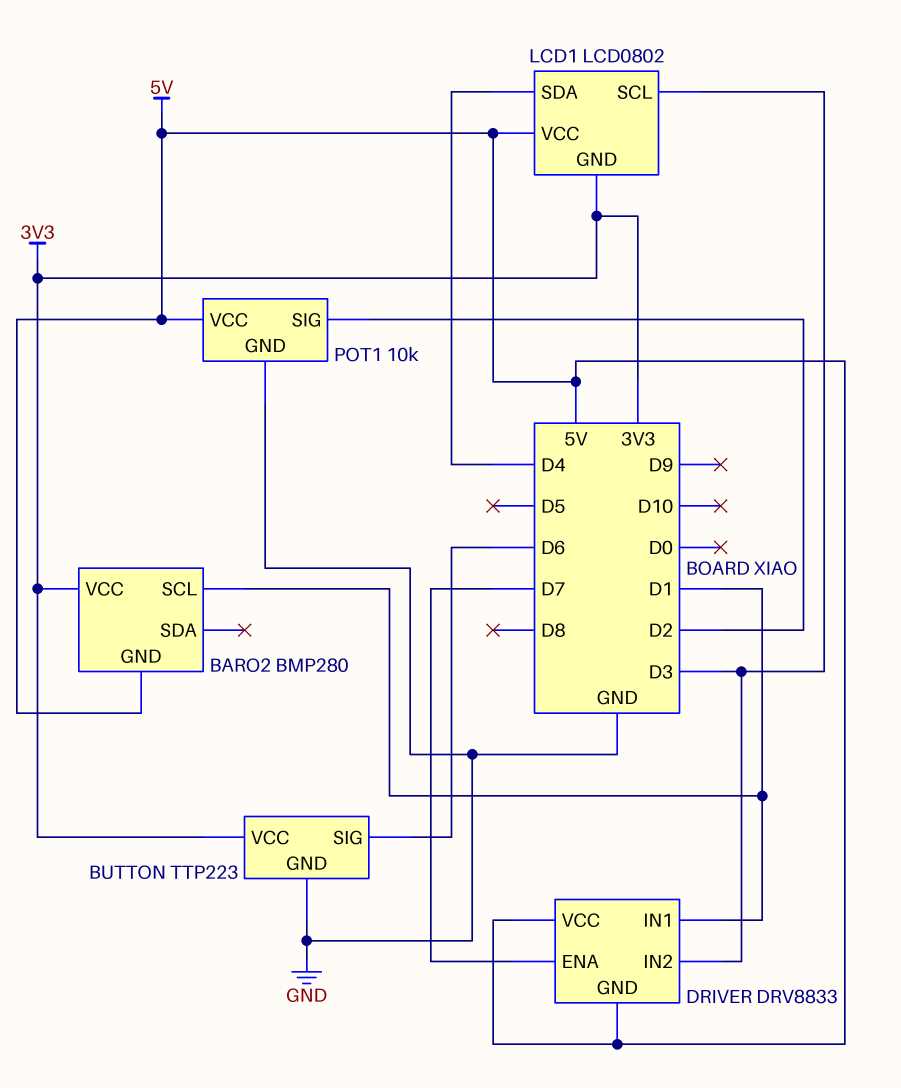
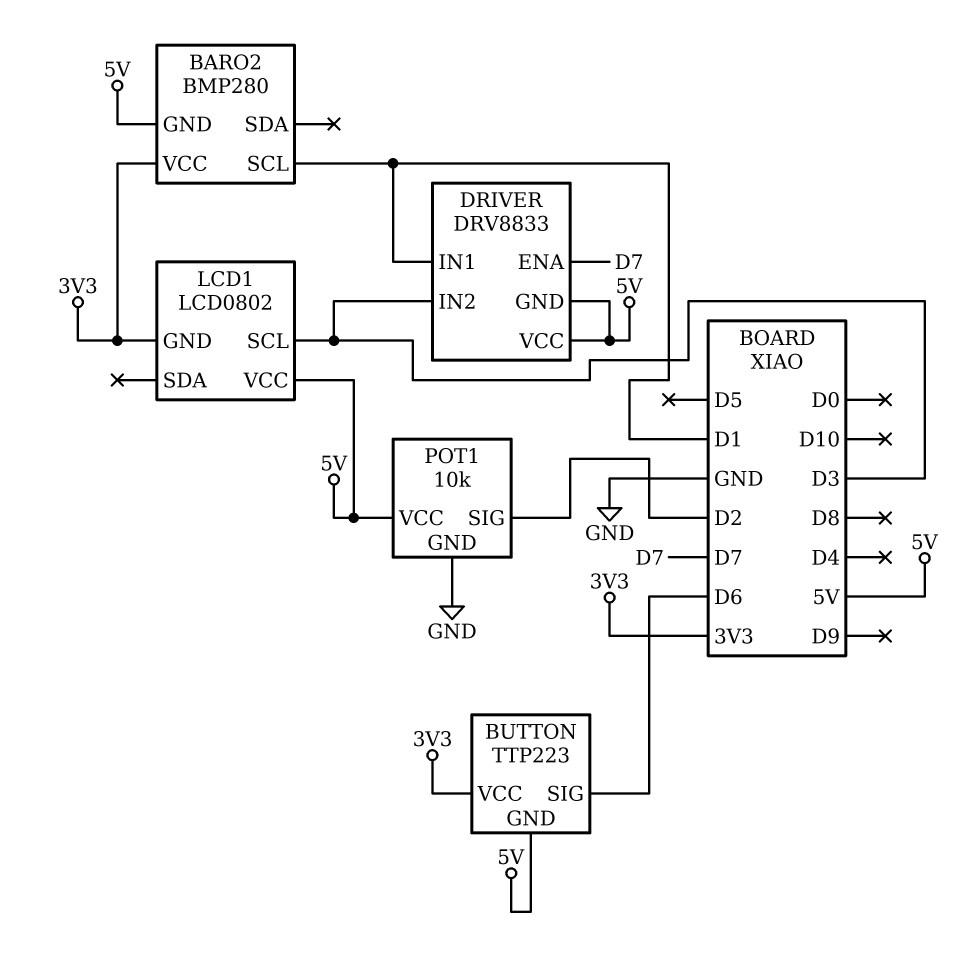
BUTTON pin GND: GND -> 5V
LCD1 pin SDA: D4 -> none

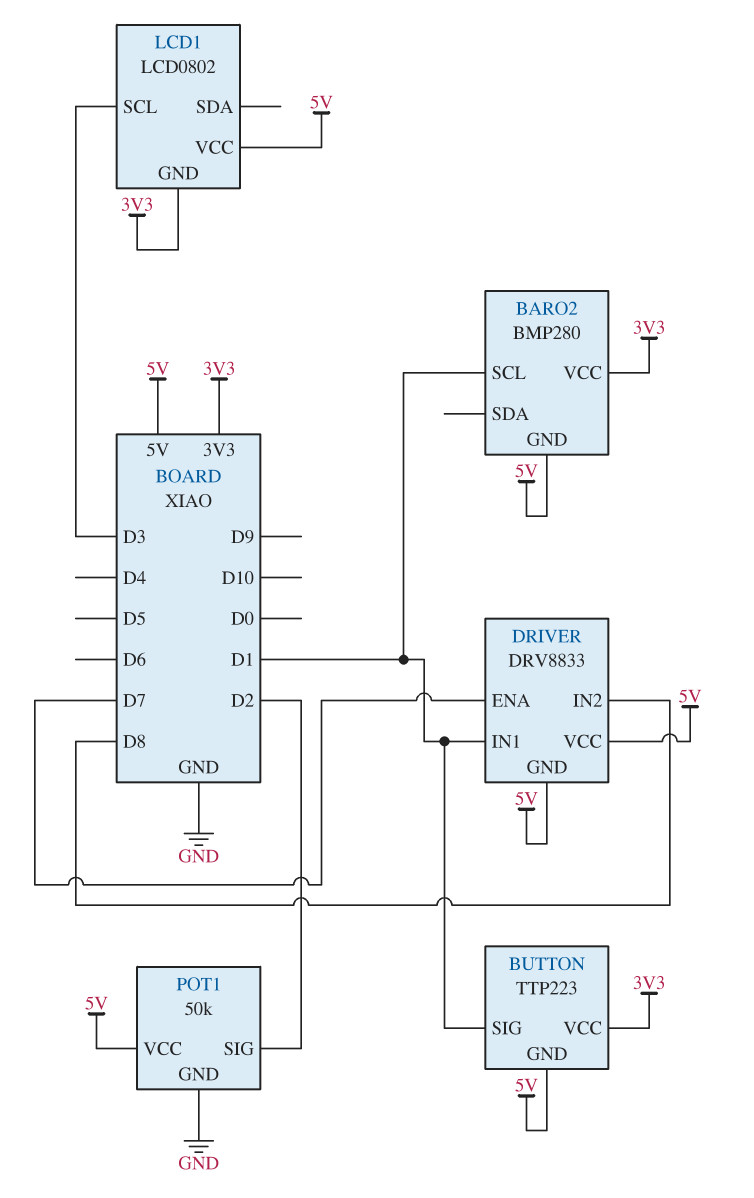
BUTTON pin SIG: D6 -> D1
DRIVER pin IN2: D3 -> D8
POT1: 10k -> 50k

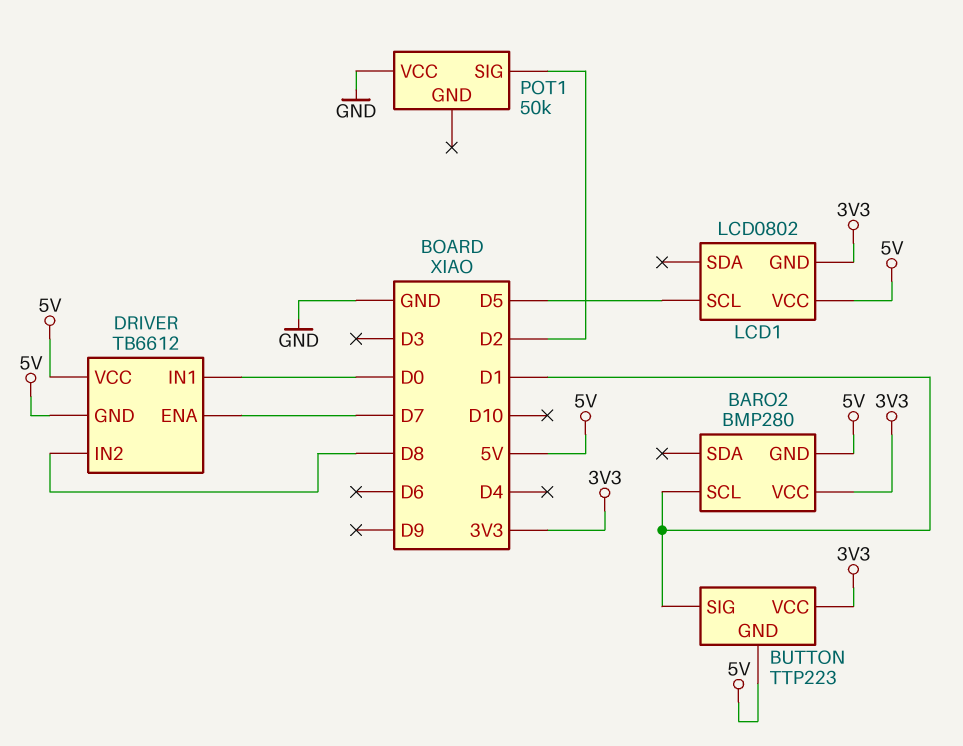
DRIVER: DRV8833 -> TB6612
DRIVER pin IN1: D1 -> D0
LCD1 pin SCL: D3 -> D5
POT1 pin GND: GND -> none
POT1 pin VCC: 5V -> GND

